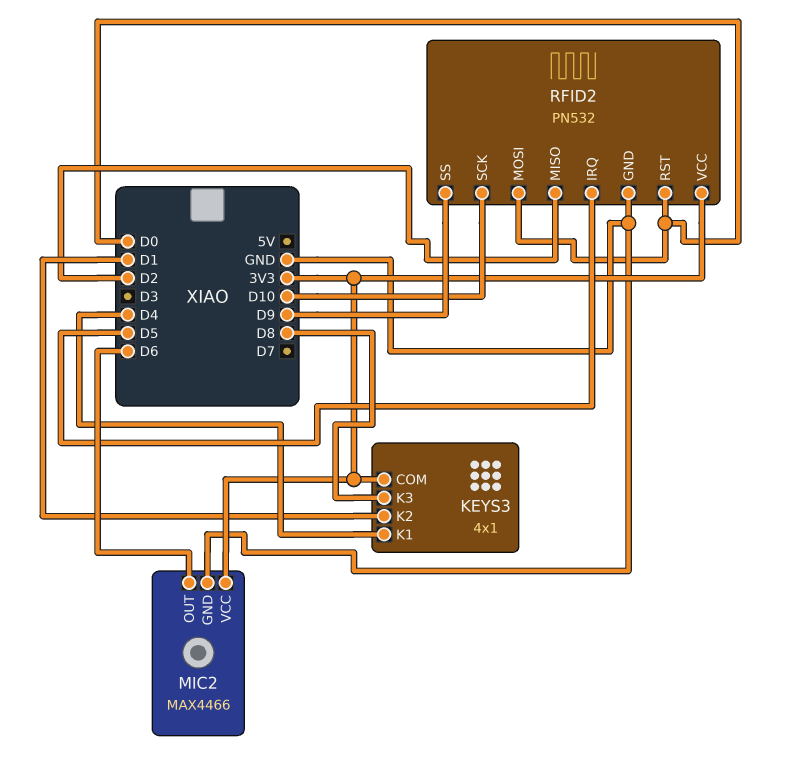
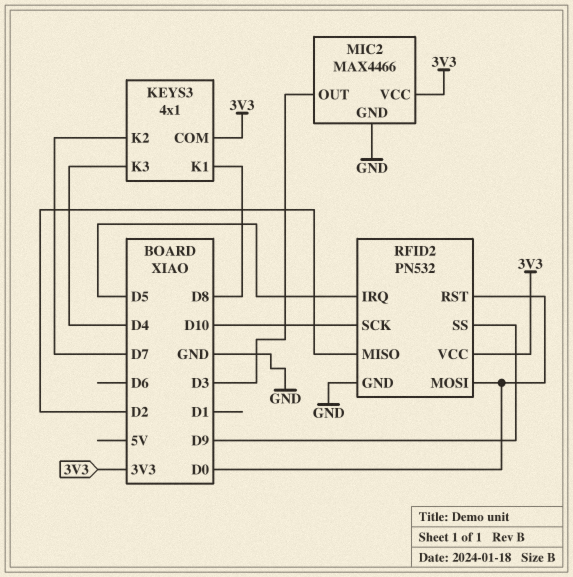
KEYS3 pin K1: D4 -> D8
KEYS3 pin K2: D1 -> D7
KEYS3 pin K3: D8 -> D4
MIC2 pin OUT: D6 -> D3

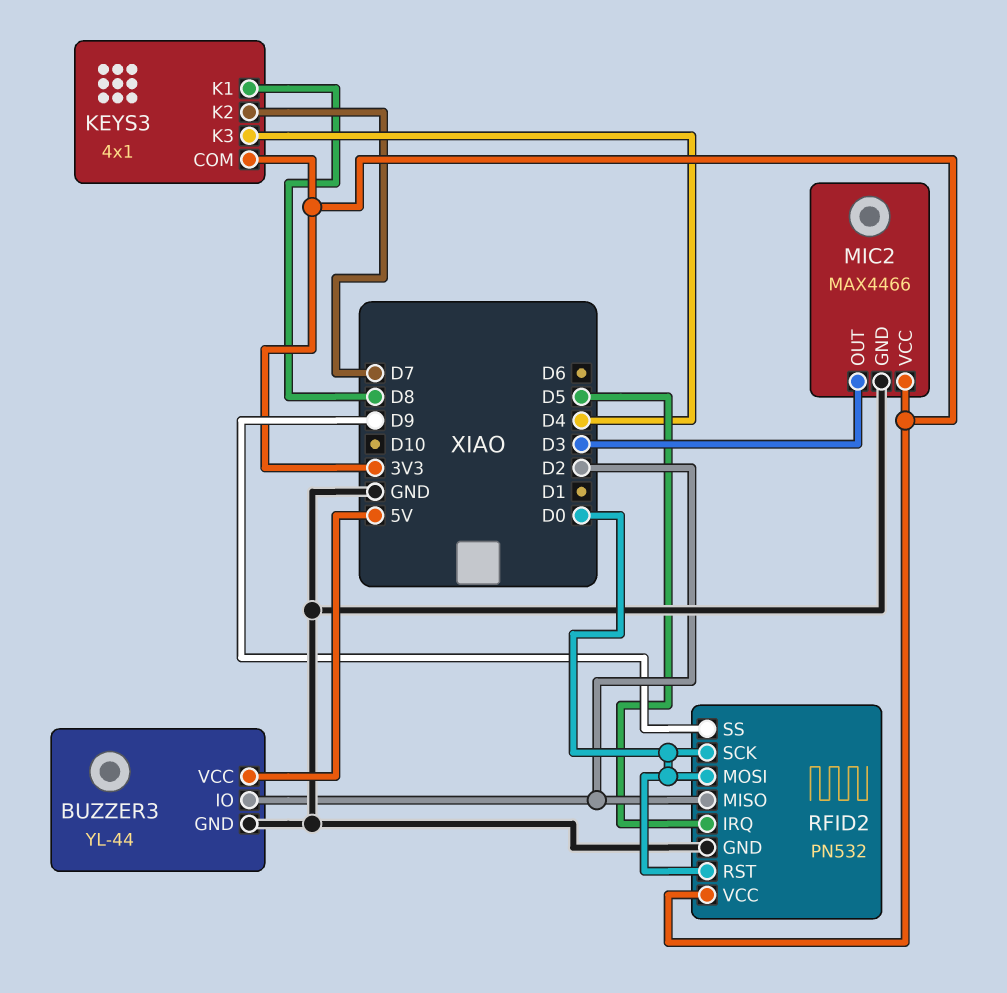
BUZZER3: none -> YL-44
BUZZER3 pin GND: none -> GND
BUZZER3 pin IO: none -> D2
BUZZER3 pin VCC: none -> 5V
RFID2 pin SCK: D10 -> D0

